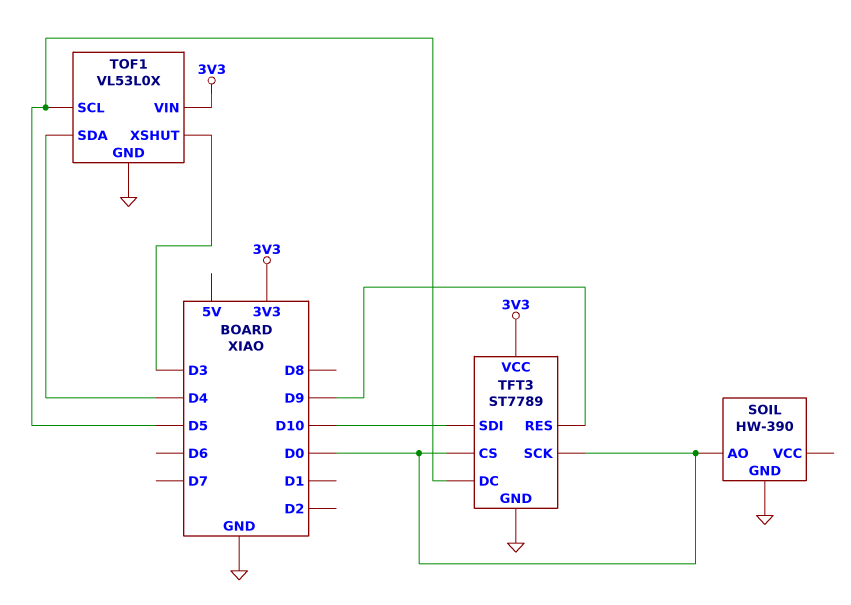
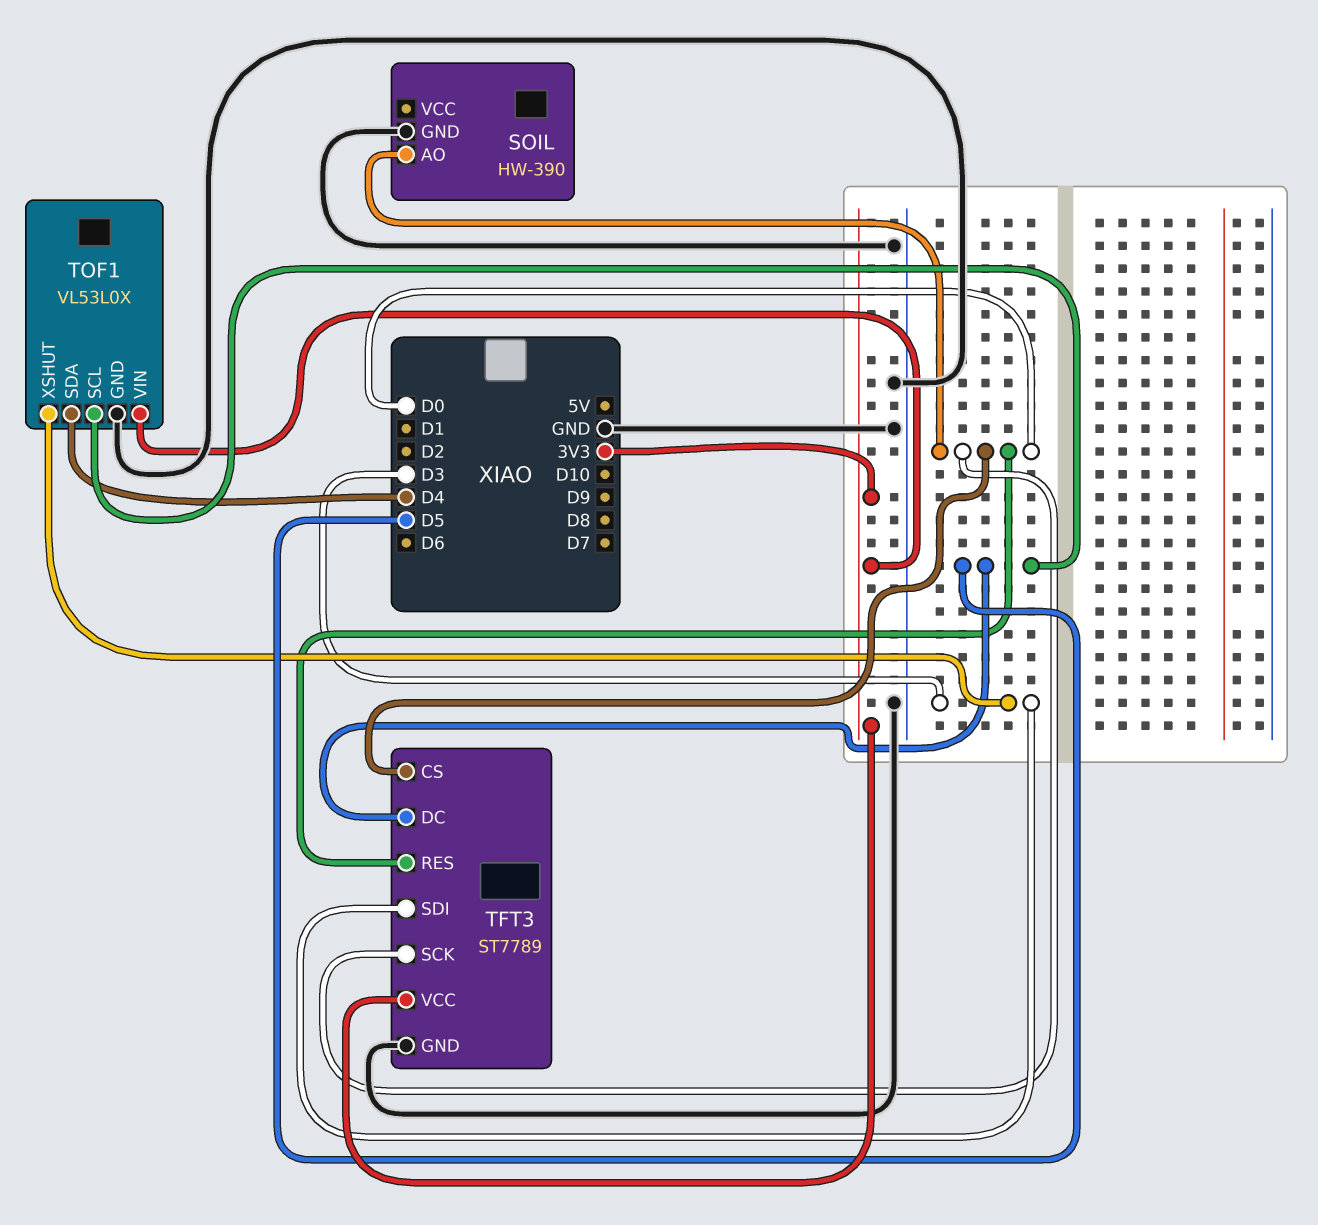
TFT3 pin RES: D9 -> D0
TFT3 pin SDI: D10 -> D3

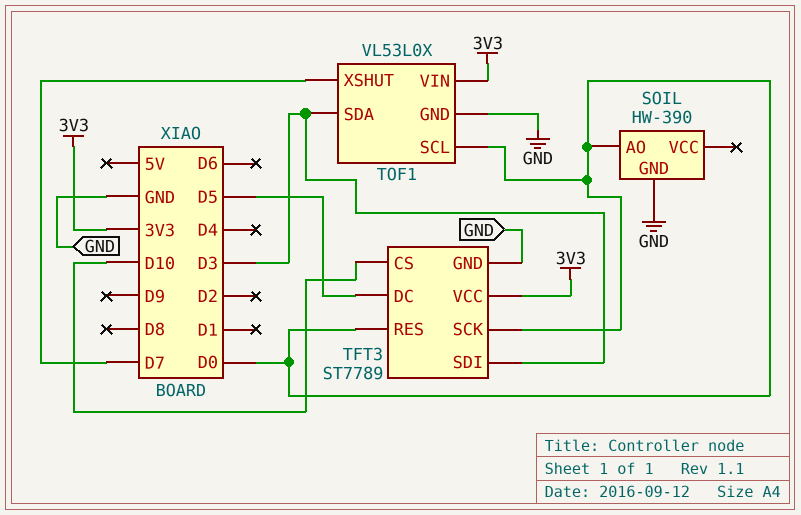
TFT3 pin CS: D0 -> D10
TOF1 pin SCL: D5 -> D0
TOF1 pin SDA: D4 -> D3
TOF1 pin XSHUT: D3 -> D7

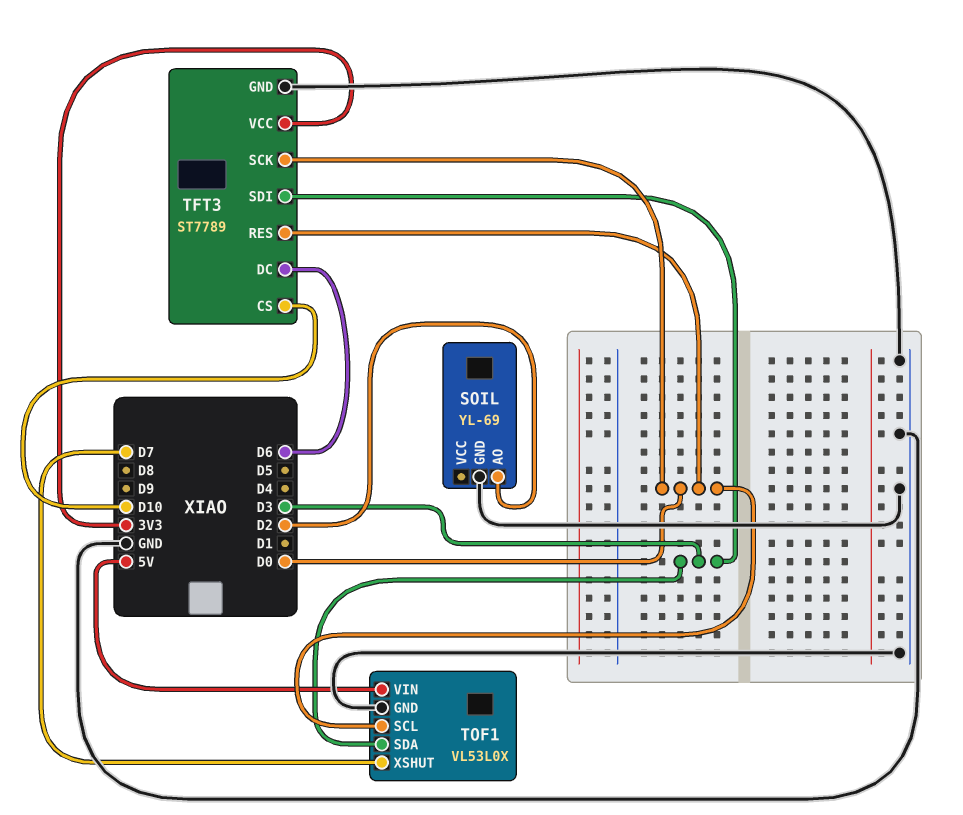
SOIL: HW-390 -> YL-69
SOIL pin AO: D0 -> D2
TFT3 pin DC: D5 -> D6
TOF1 pin VIN: 3V3 -> 5V

